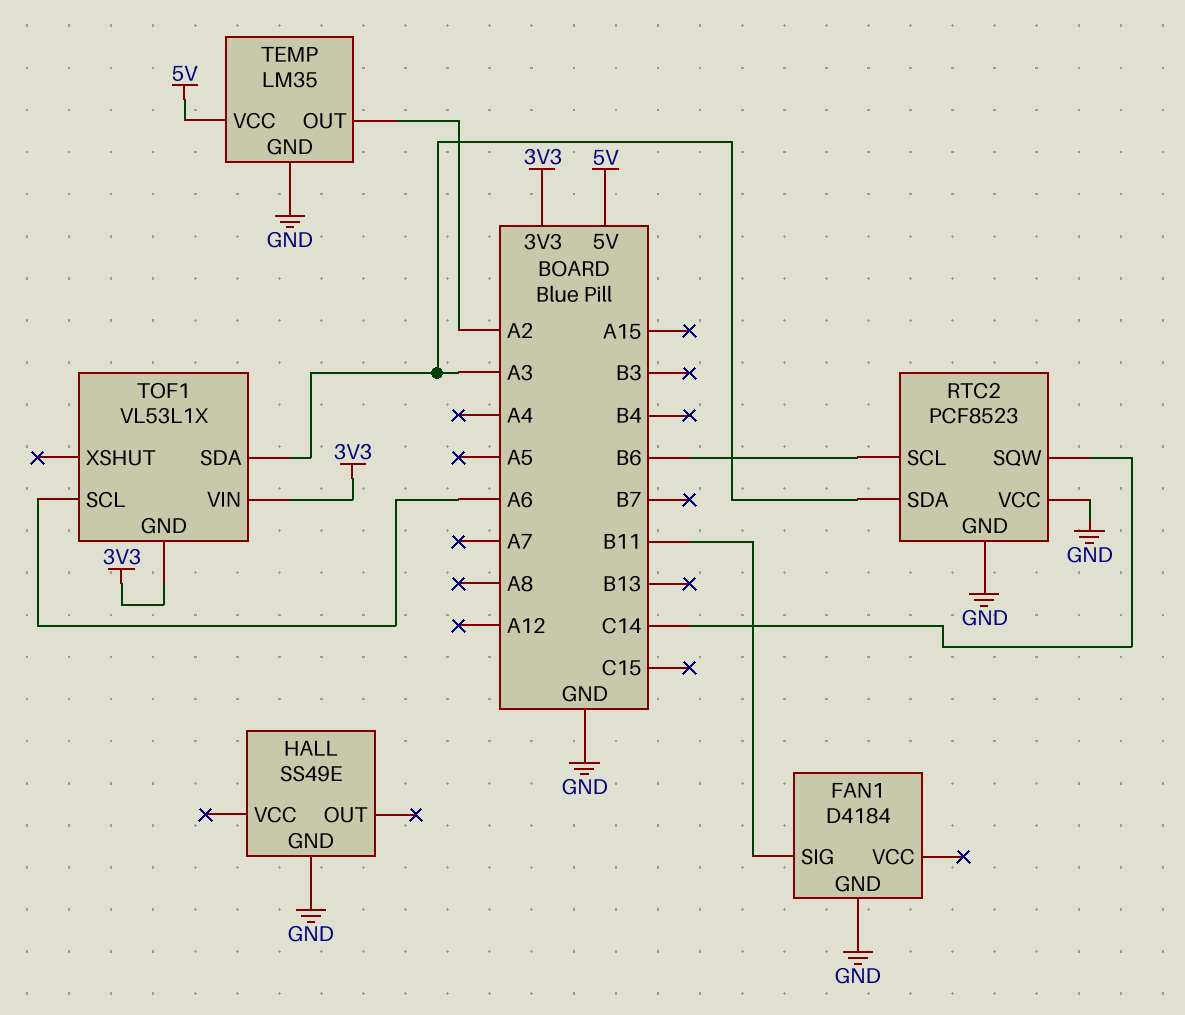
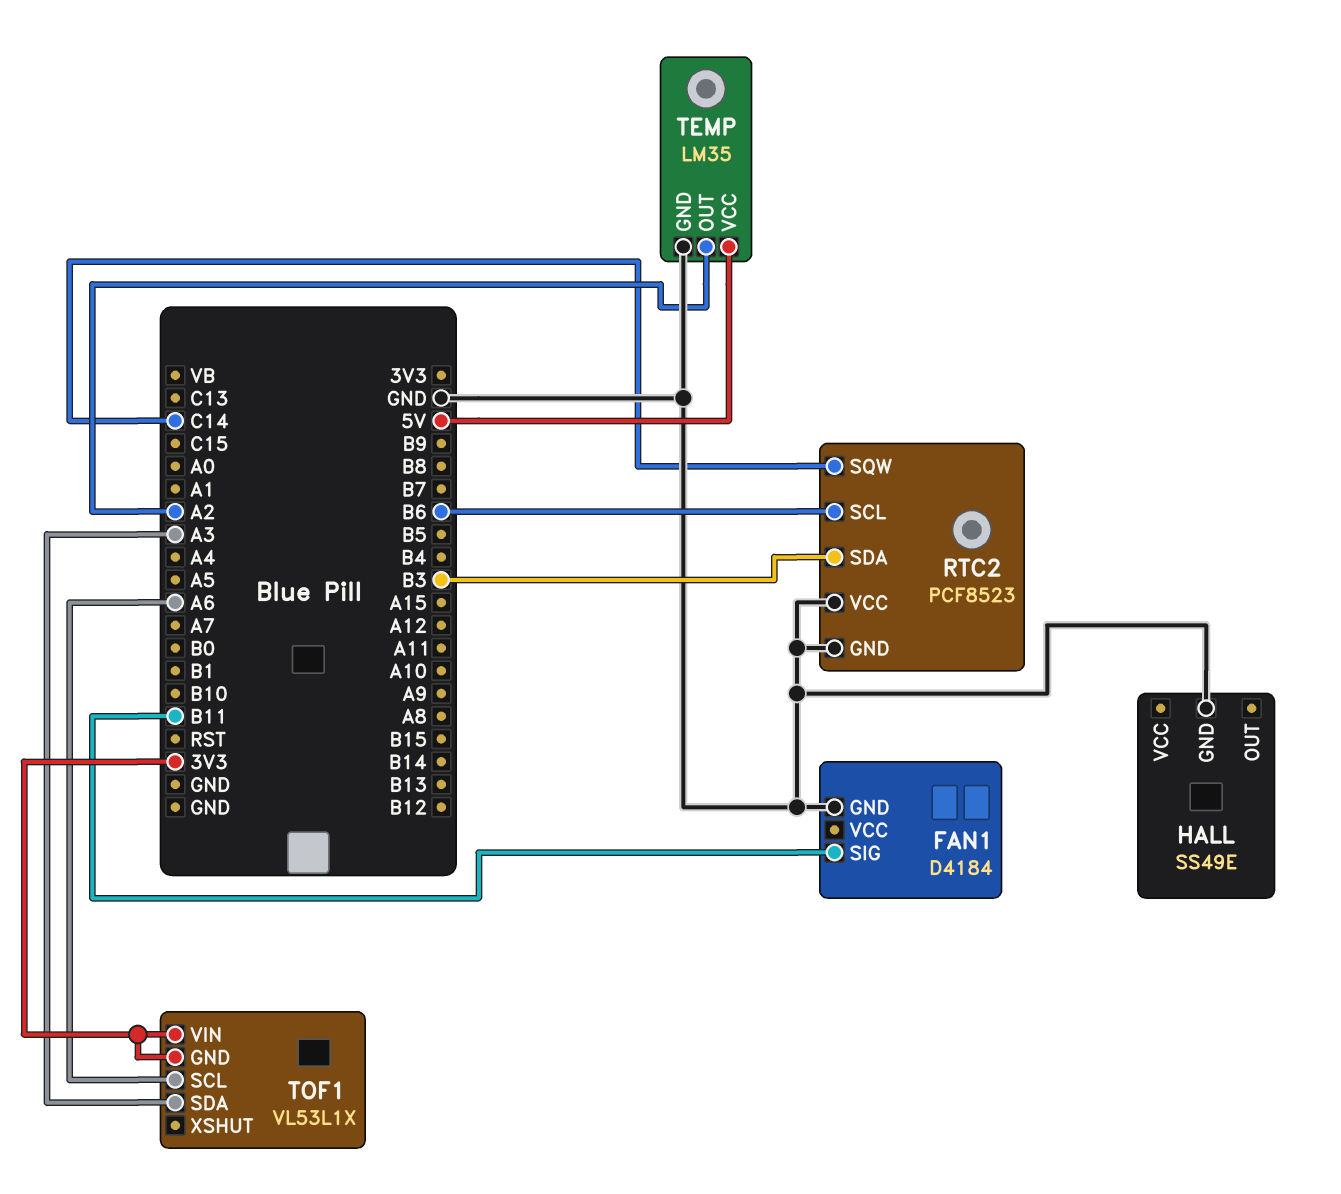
RTC2 pin SDA: A3 -> B3

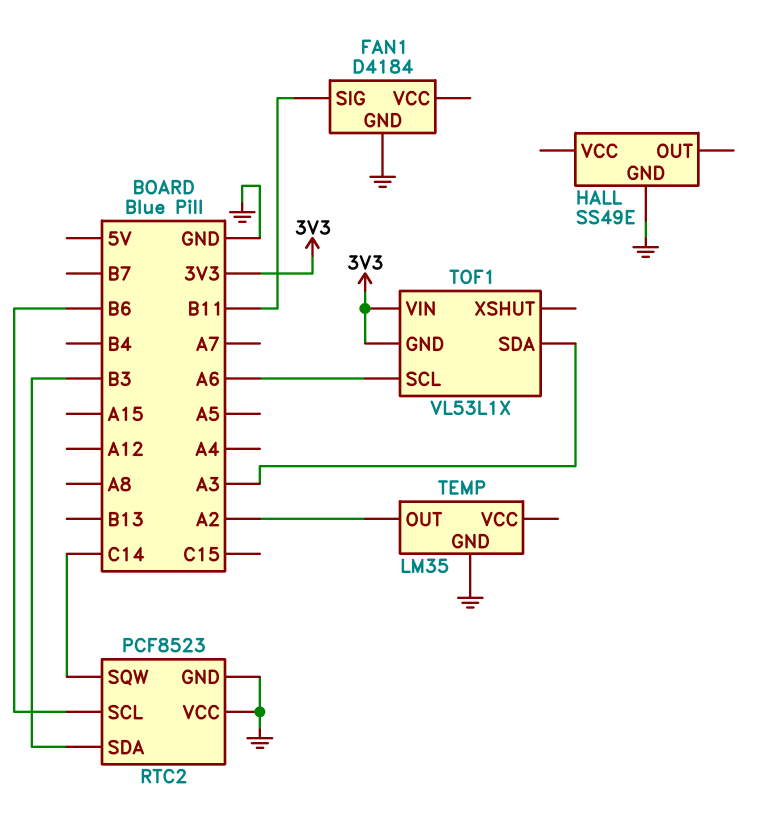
TEMP pin VCC: 5V -> none

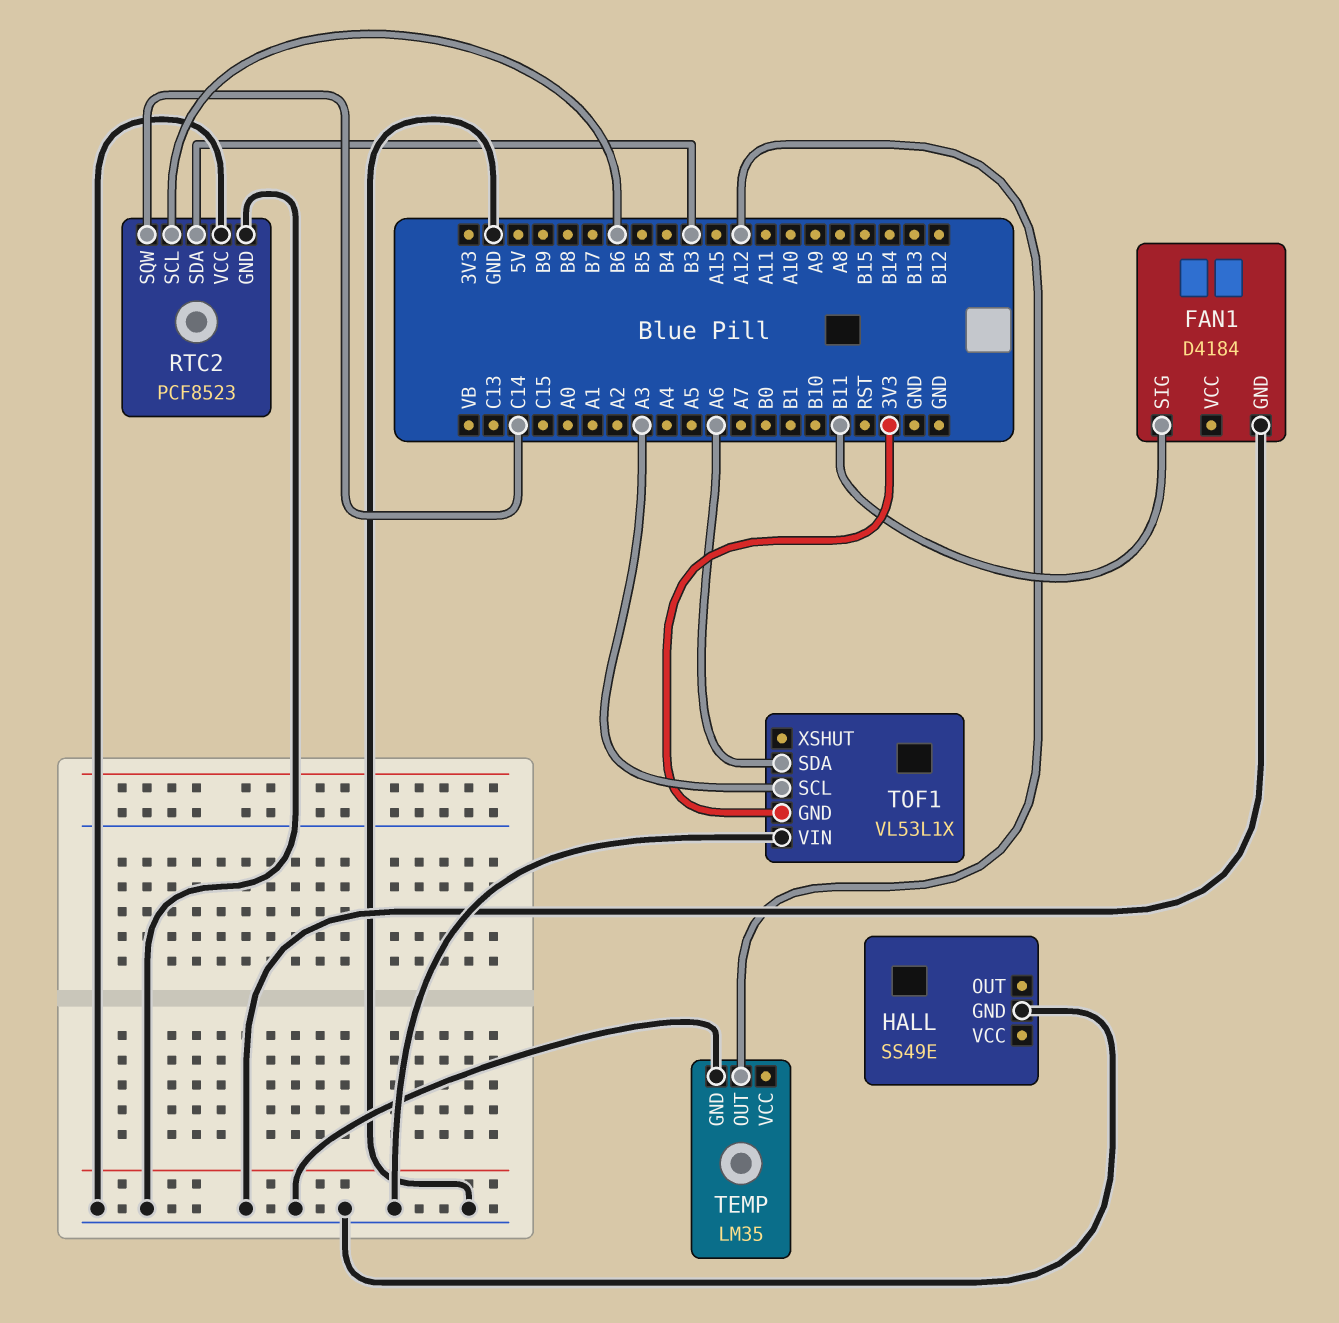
TEMP pin OUT: A2 -> A12
TOF1 pin SCL: A6 -> A3
TOF1 pin SDA: A3 -> A6
TOF1 pin VIN: 3V3 -> GND

